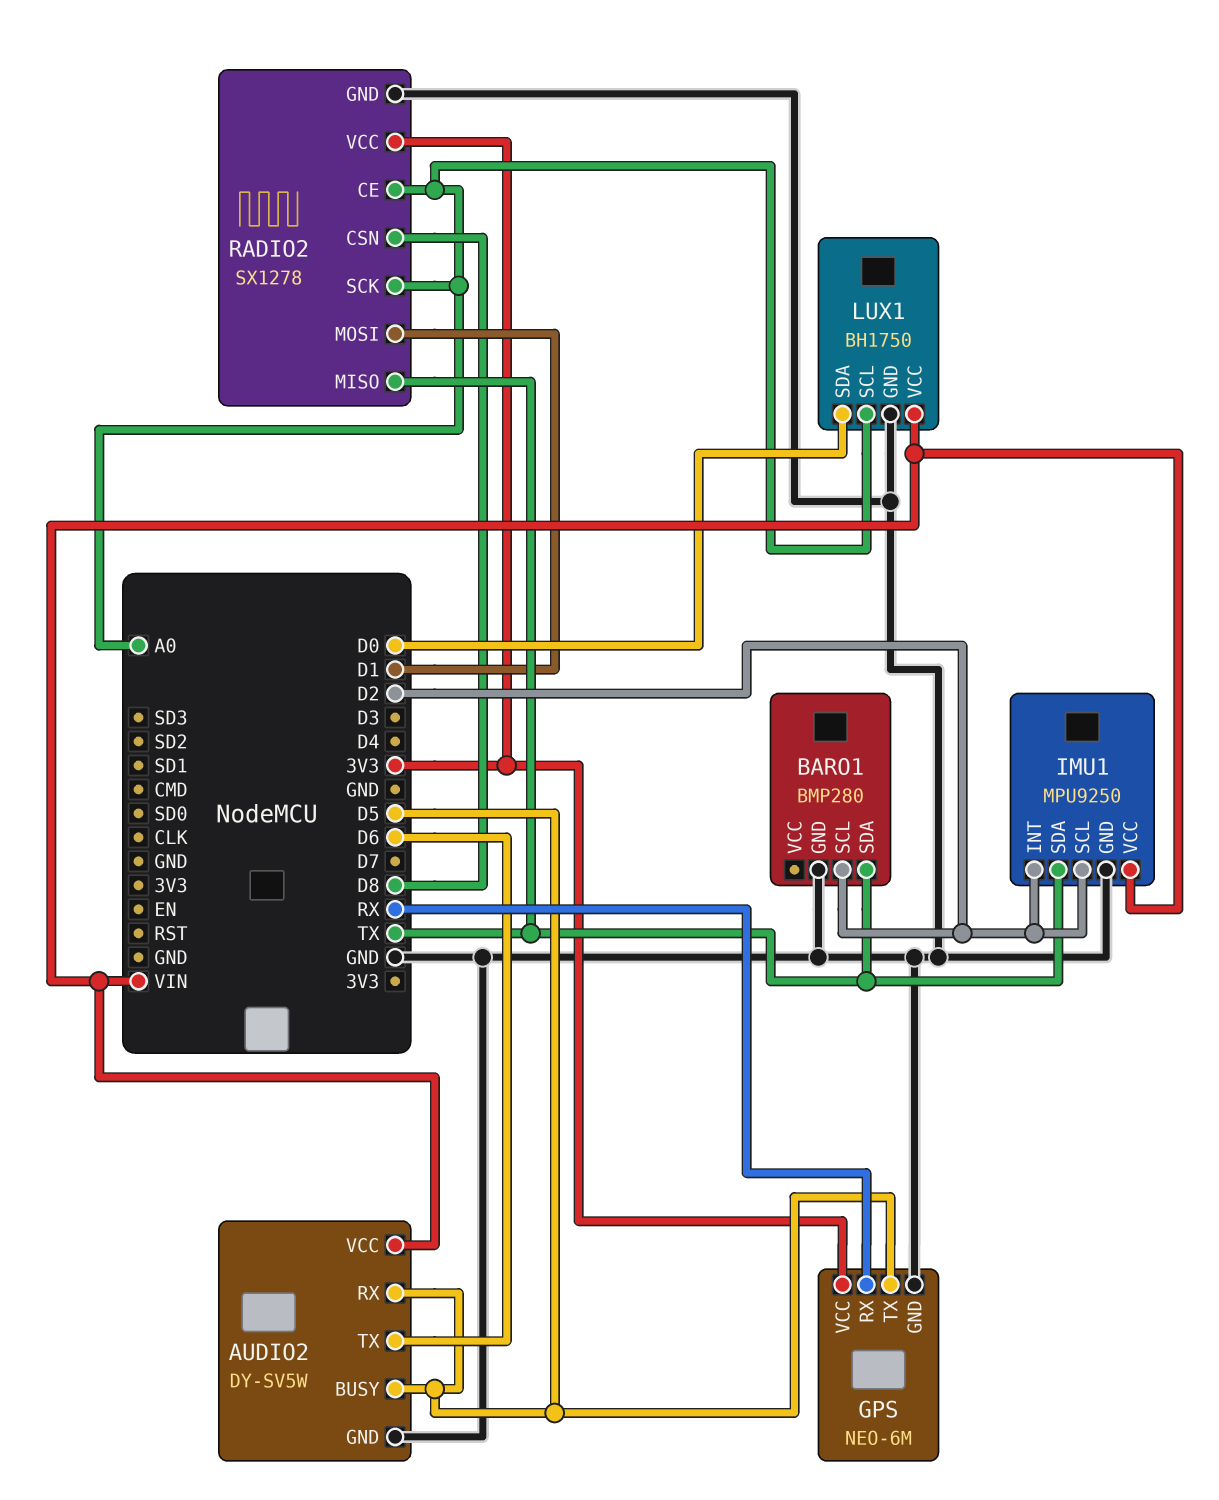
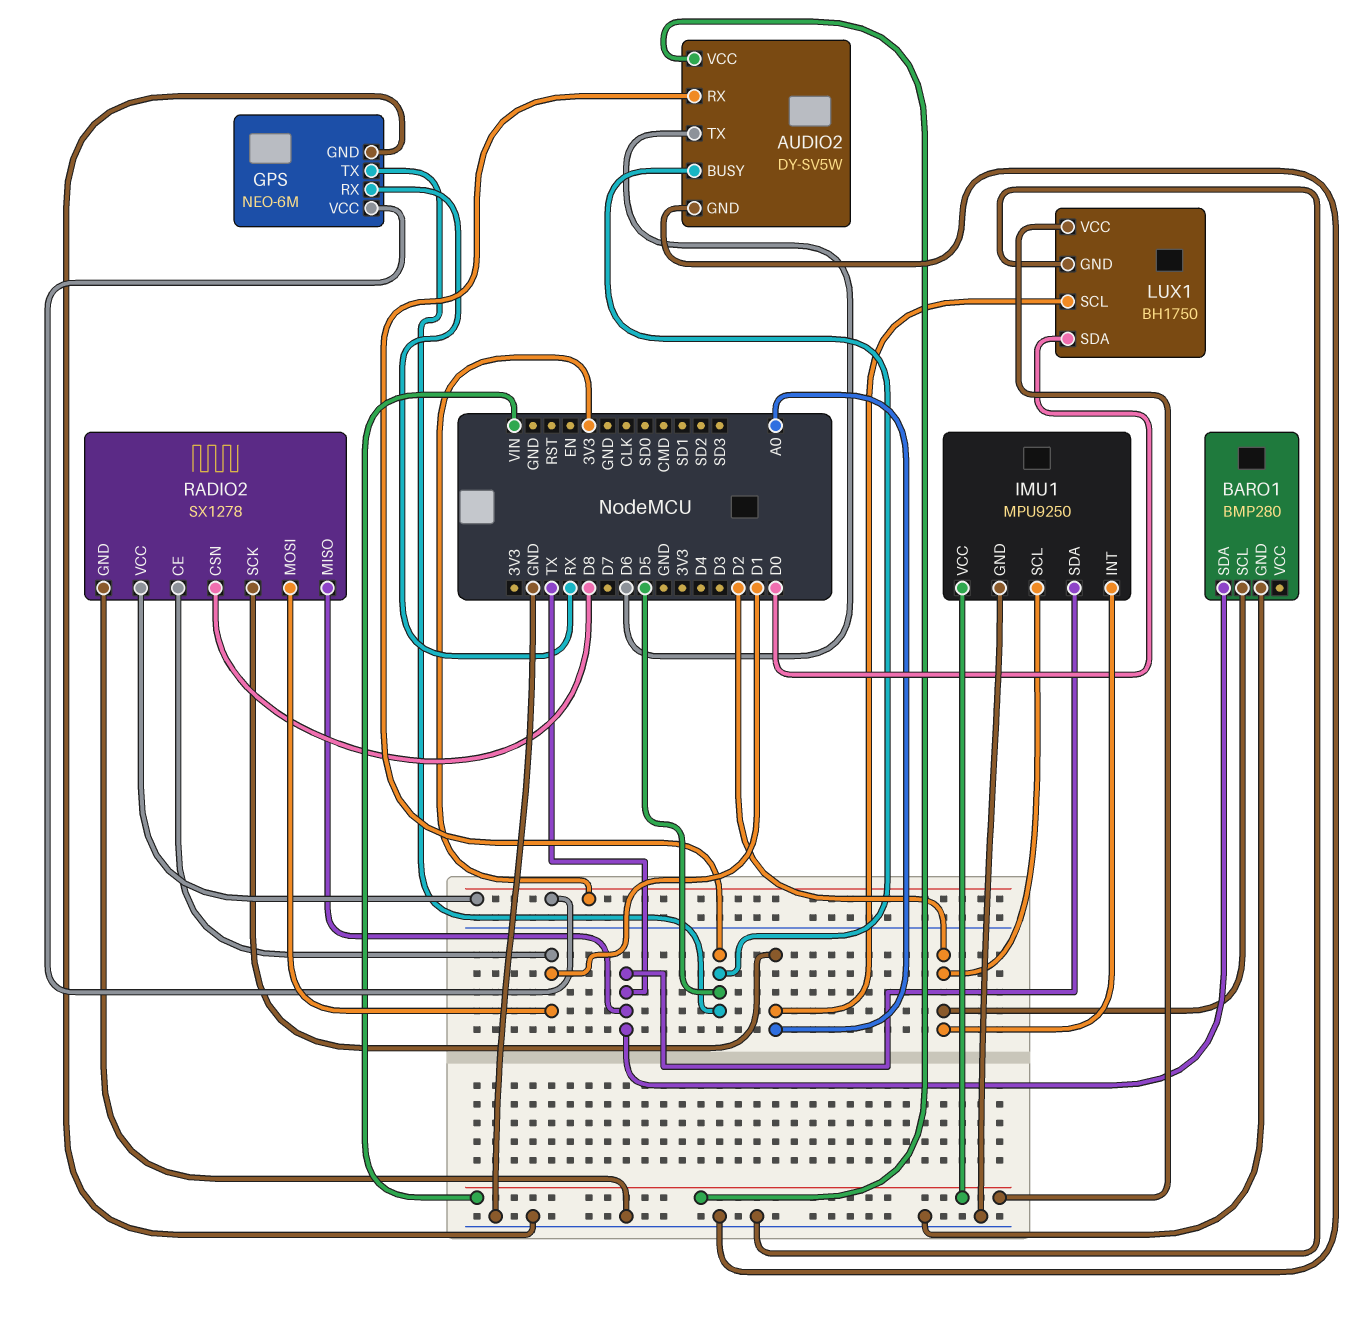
RADIO2 pin CE: A0 -> D1

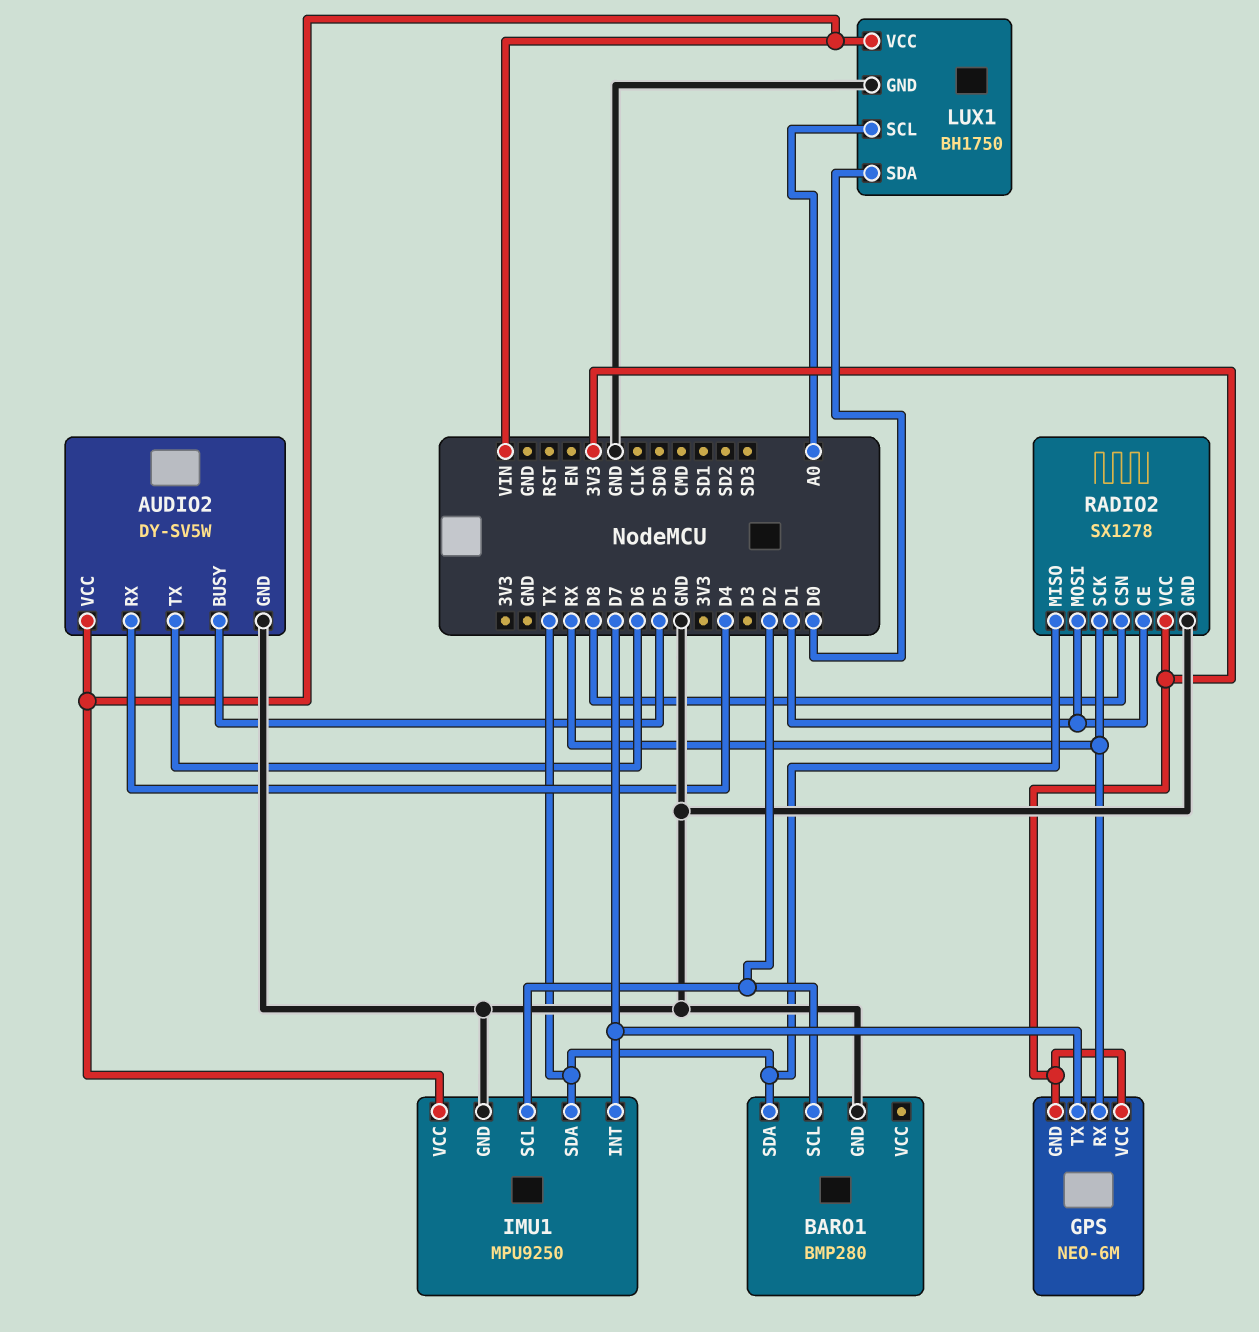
AUDIO2 pin RX: D5 -> D4
GPS pin GND: GND -> 3V3
GPS pin TX: D5 -> D7
IMU1 pin INT: D2 -> D7
RADIO2 pin SCK: A0 -> RX

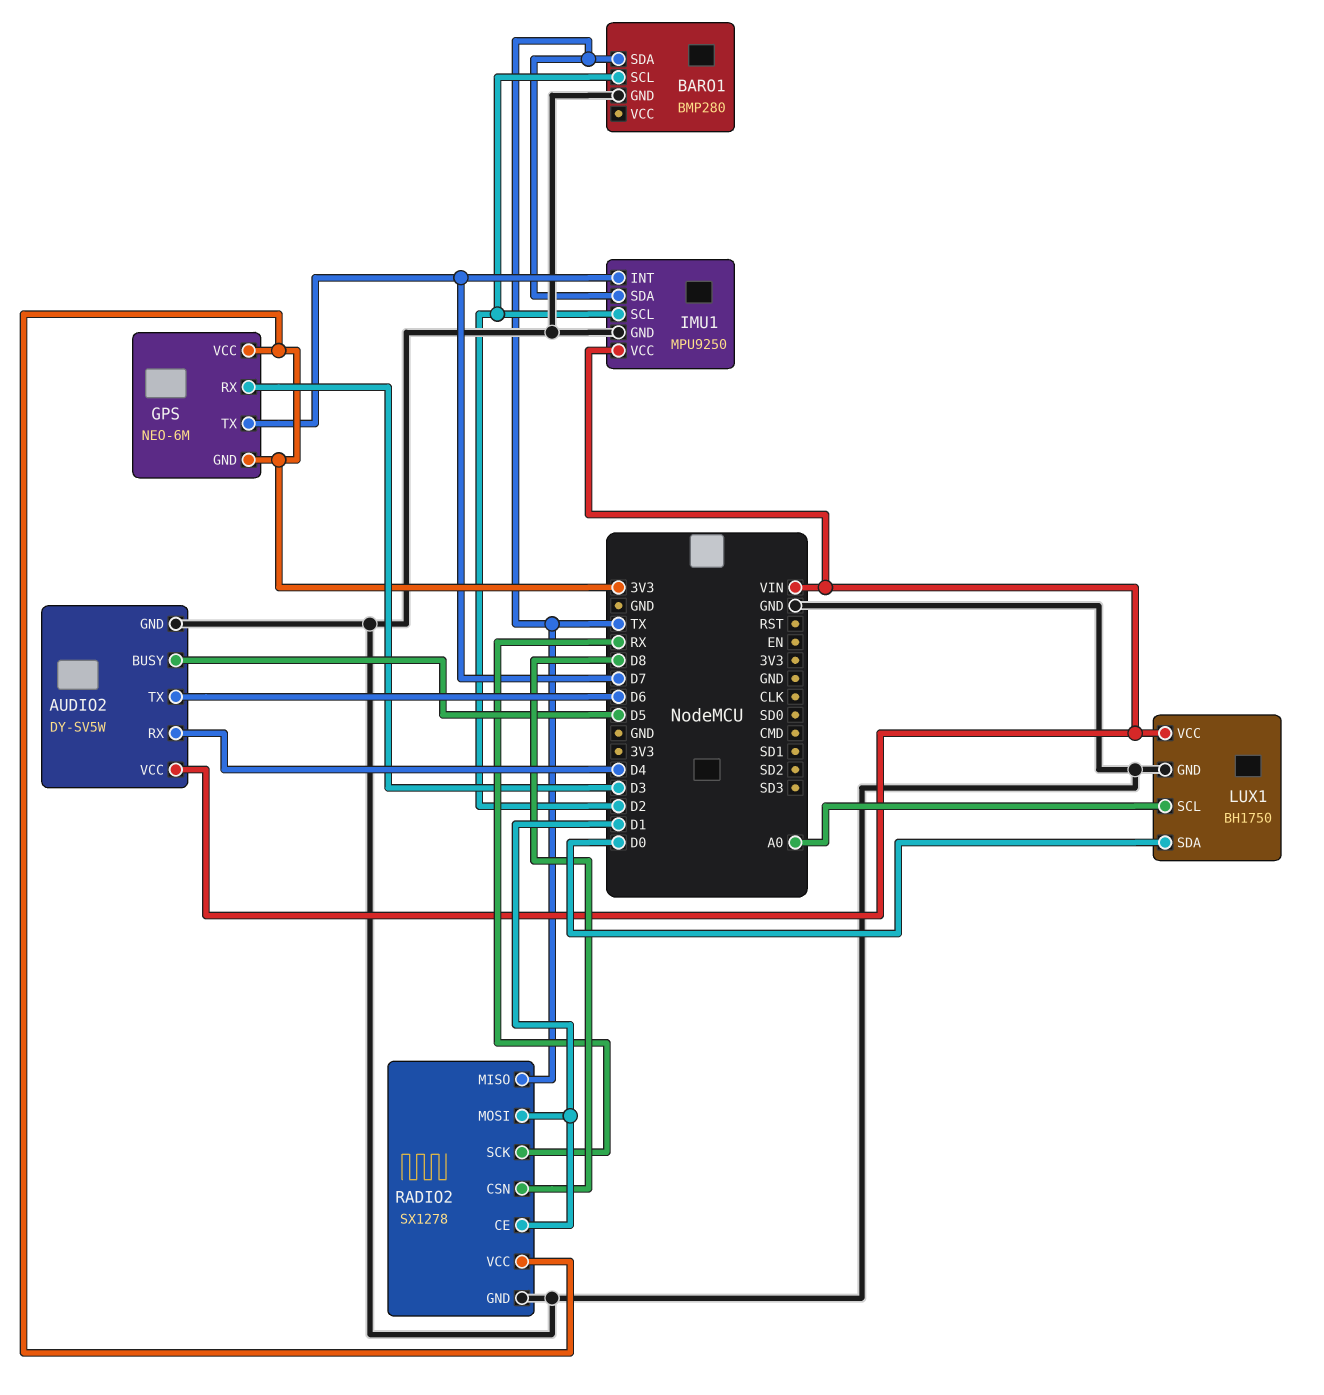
GPS pin RX: RX -> D3

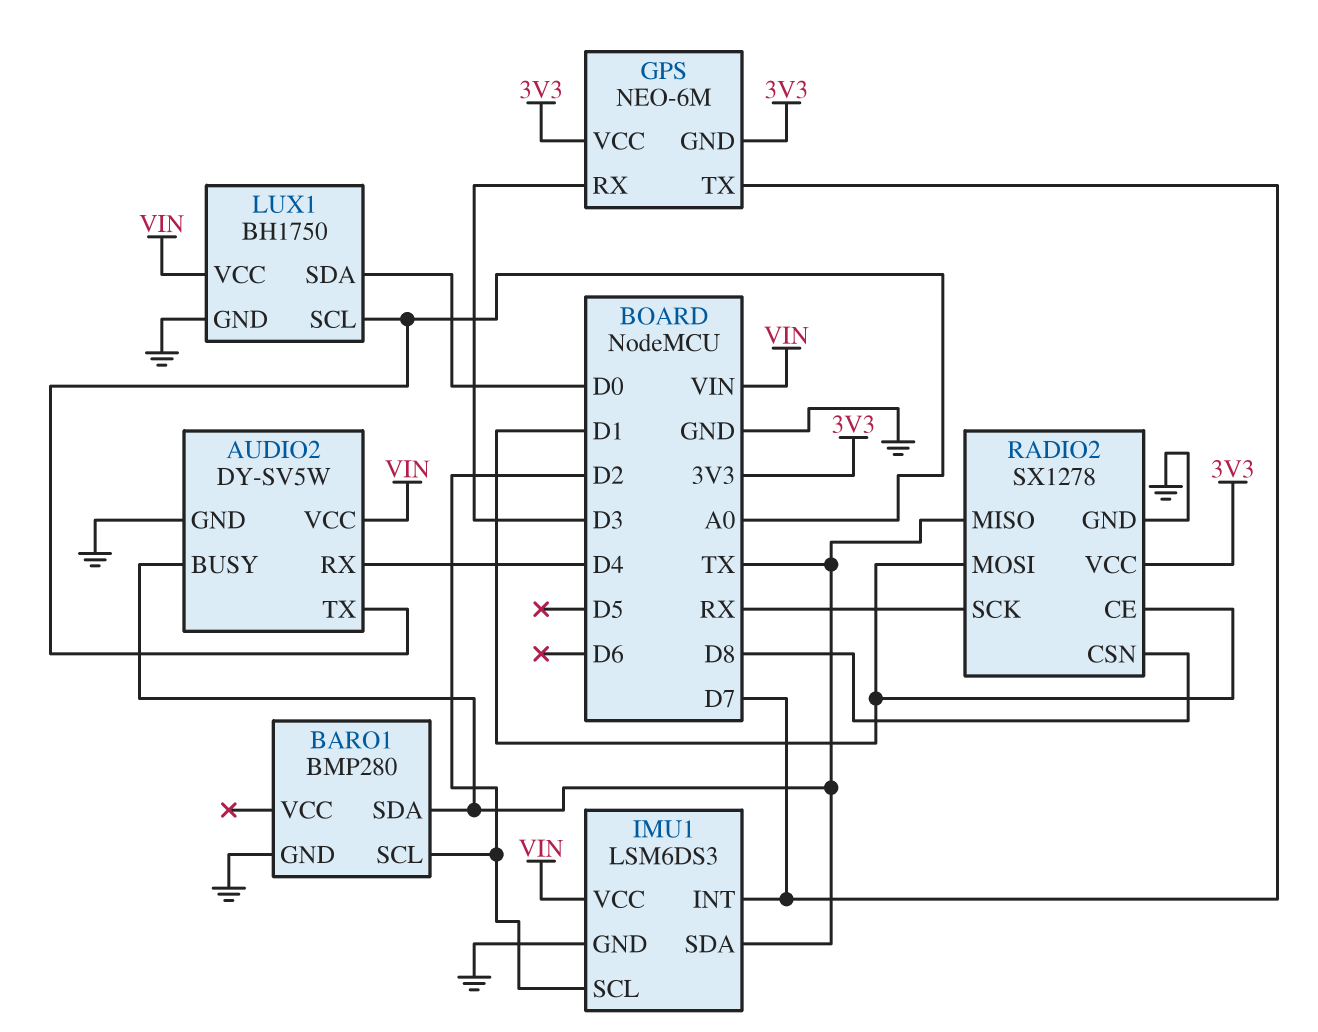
AUDIO2 pin BUSY: D5 -> TX
AUDIO2 pin TX: D6 -> A0
IMU1: MPU9250 -> LSM6DS3

